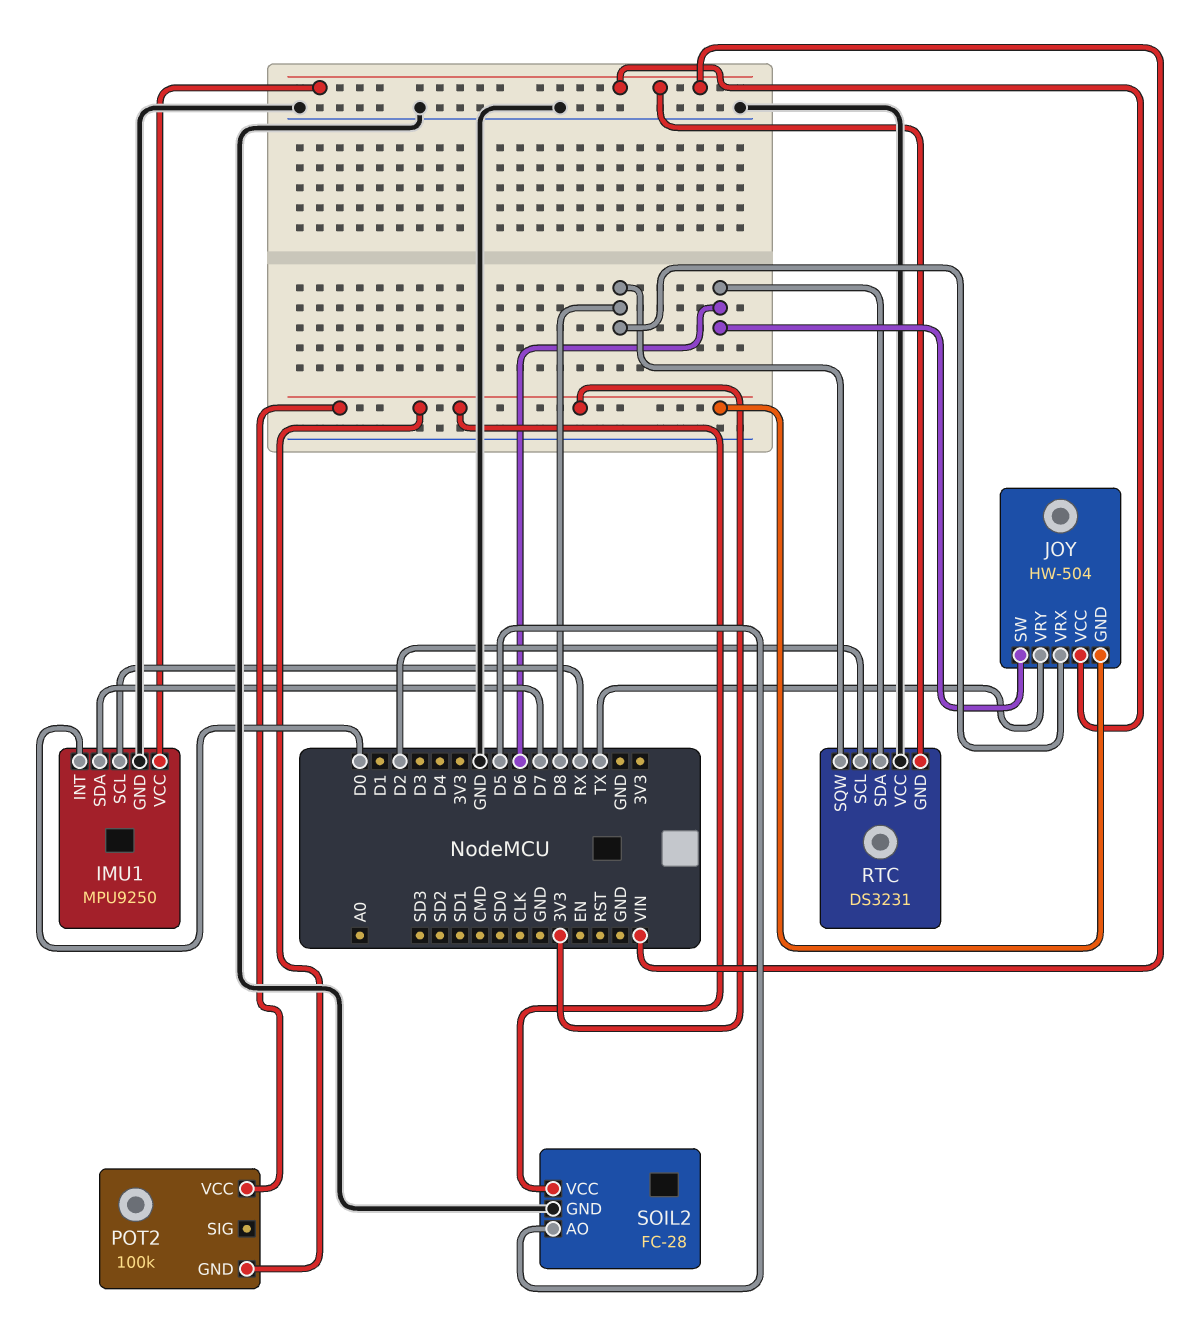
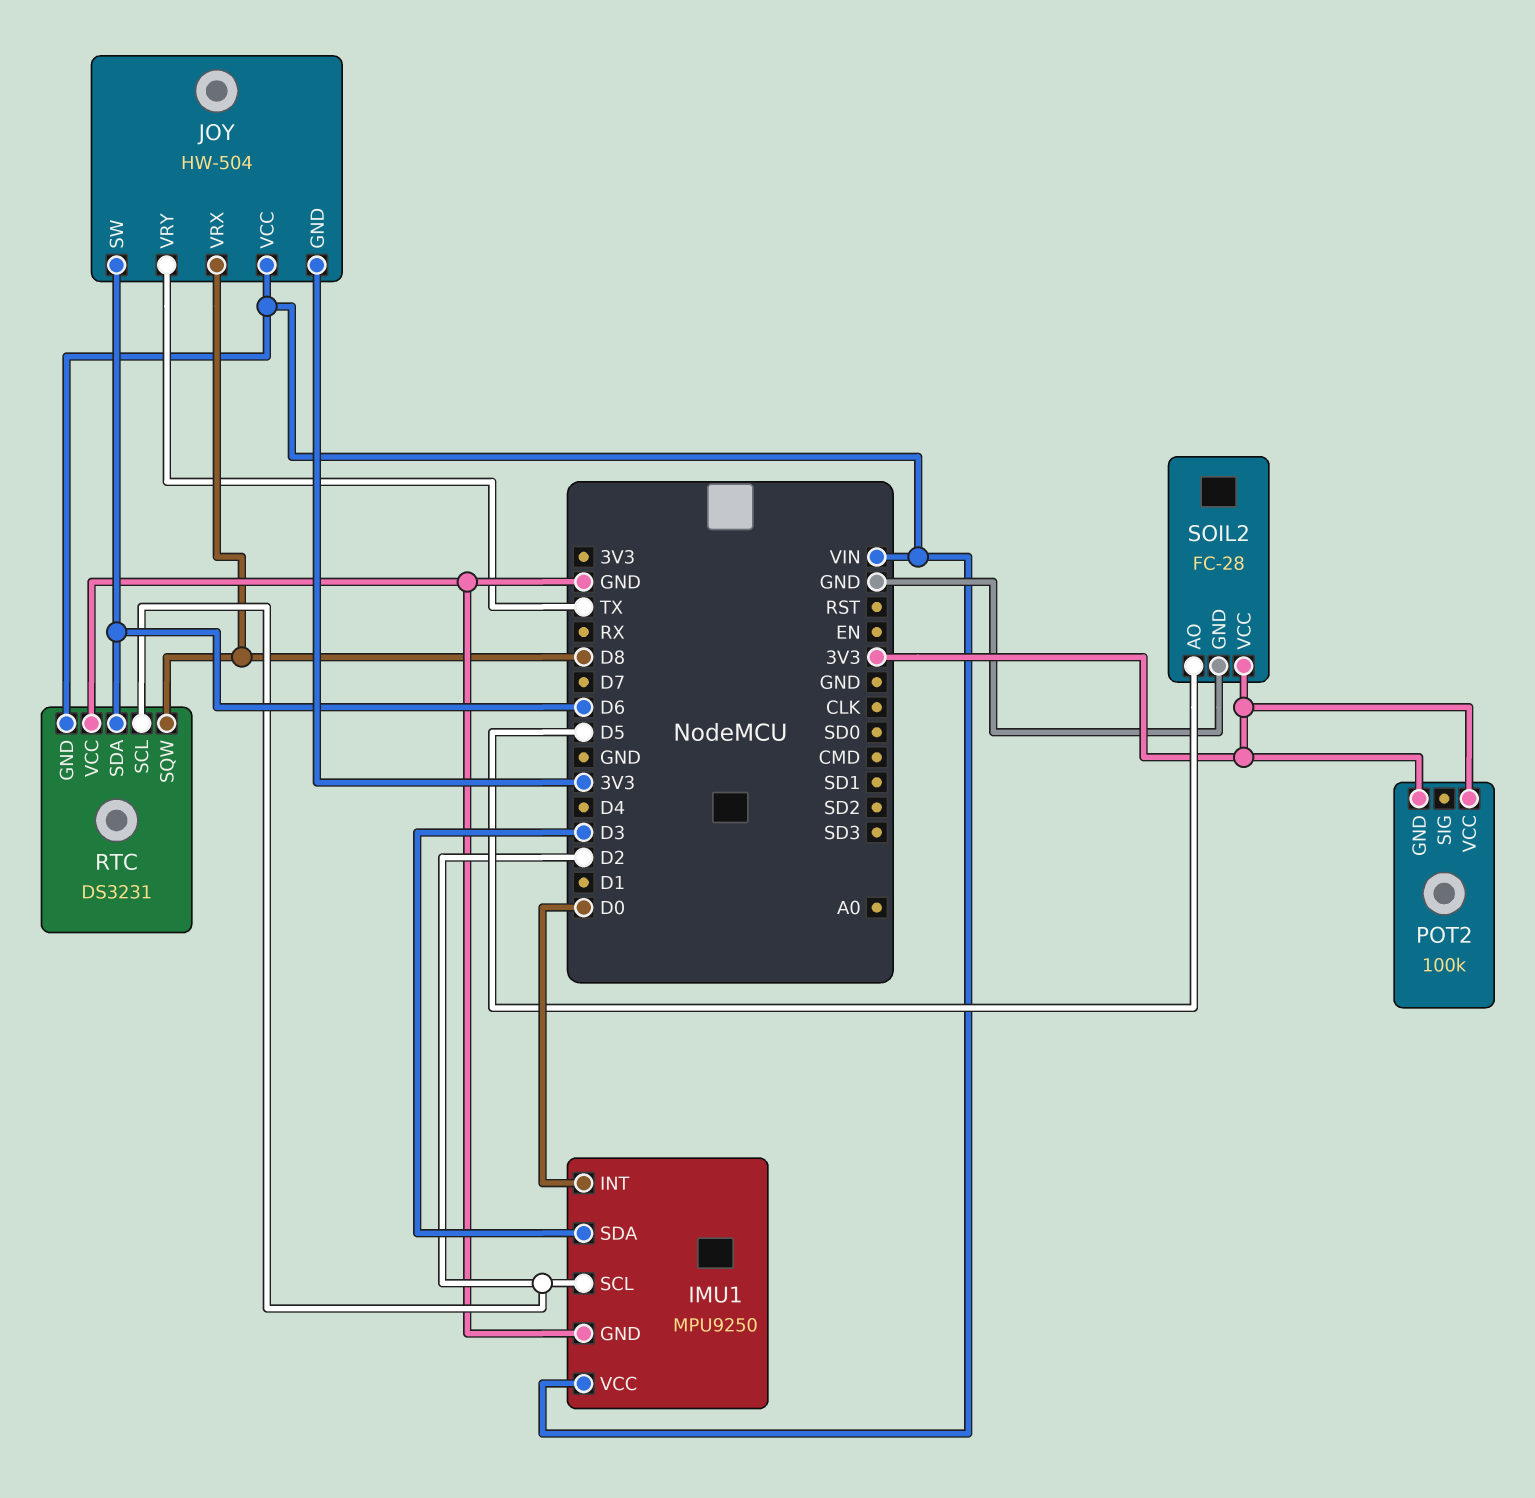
IMU1 pin SCL: RX -> D2
IMU1 pin SDA: D7 -> D3

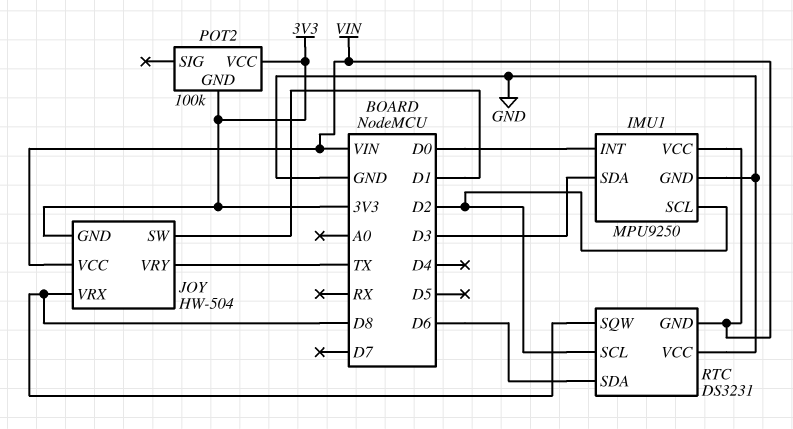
JOY pin SW: D6 -> D1
SOIL2: FC-28 -> none
SOIL2 pin AO: D5 -> none
SOIL2 pin GND: GND -> none
SOIL2 pin VCC: 3V3 -> none

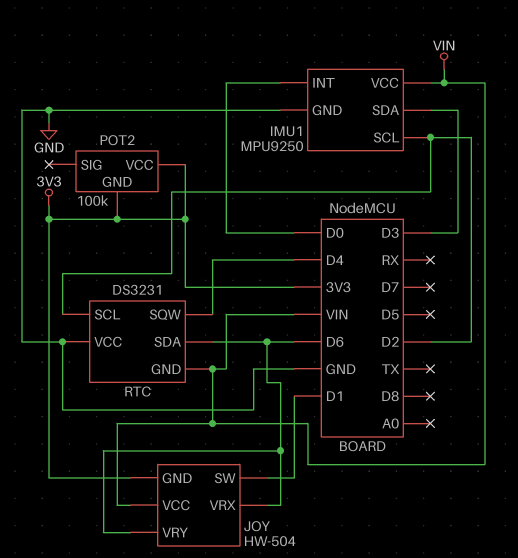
JOY pin VRX: D8 -> D6
JOY pin VRY: TX -> D6
RTC pin SQW: D8 -> D4

